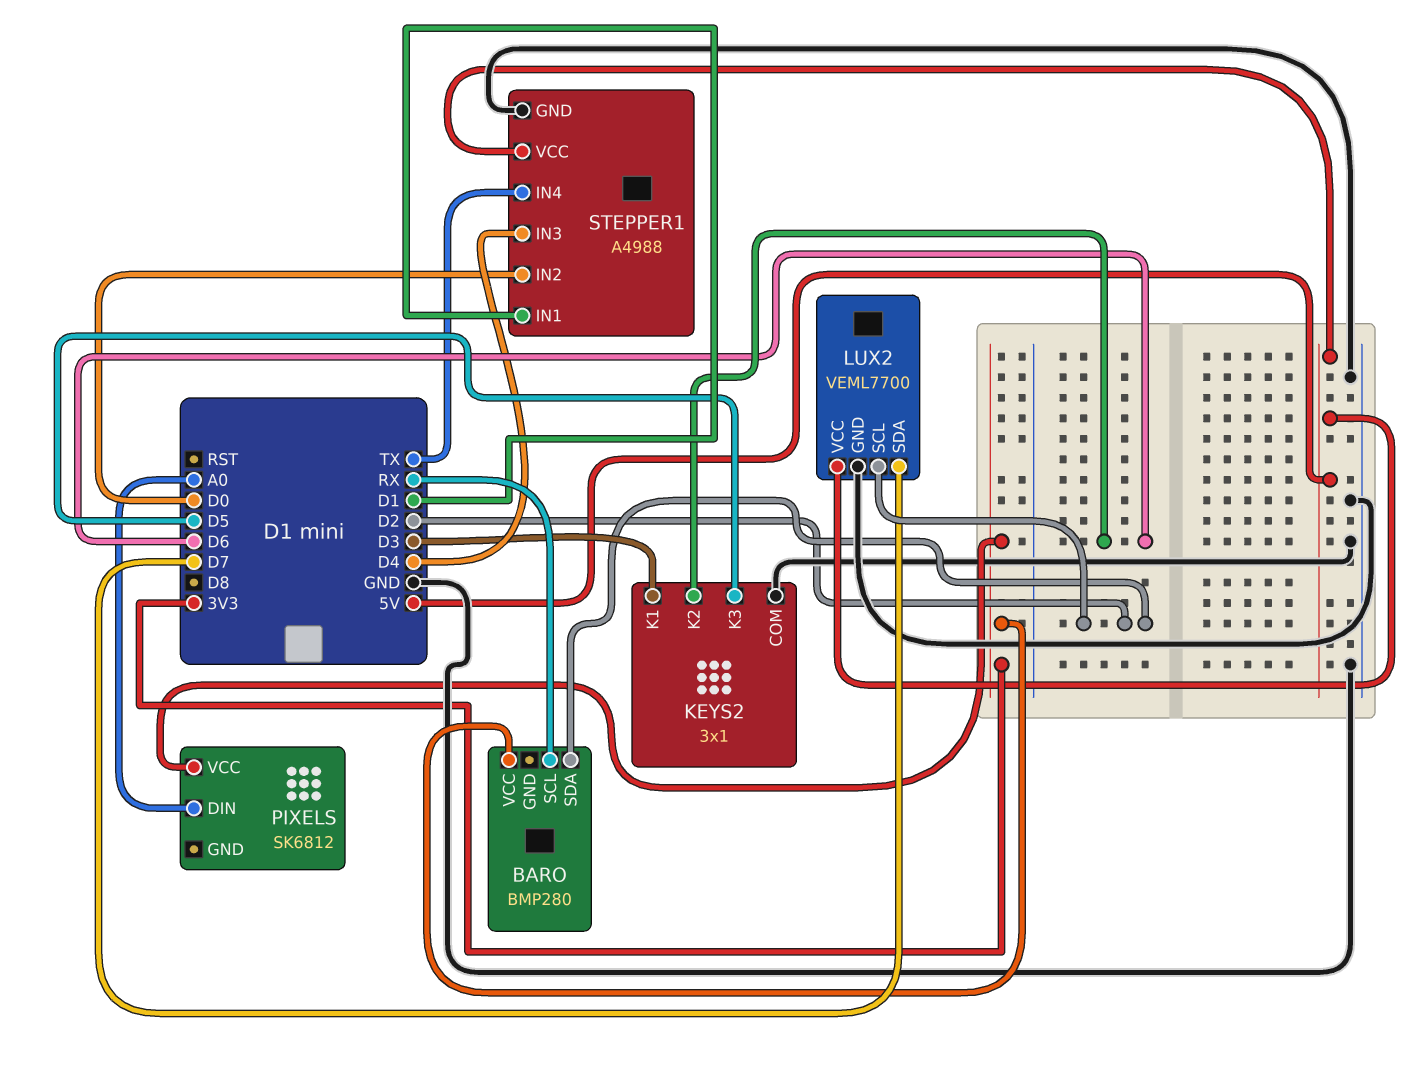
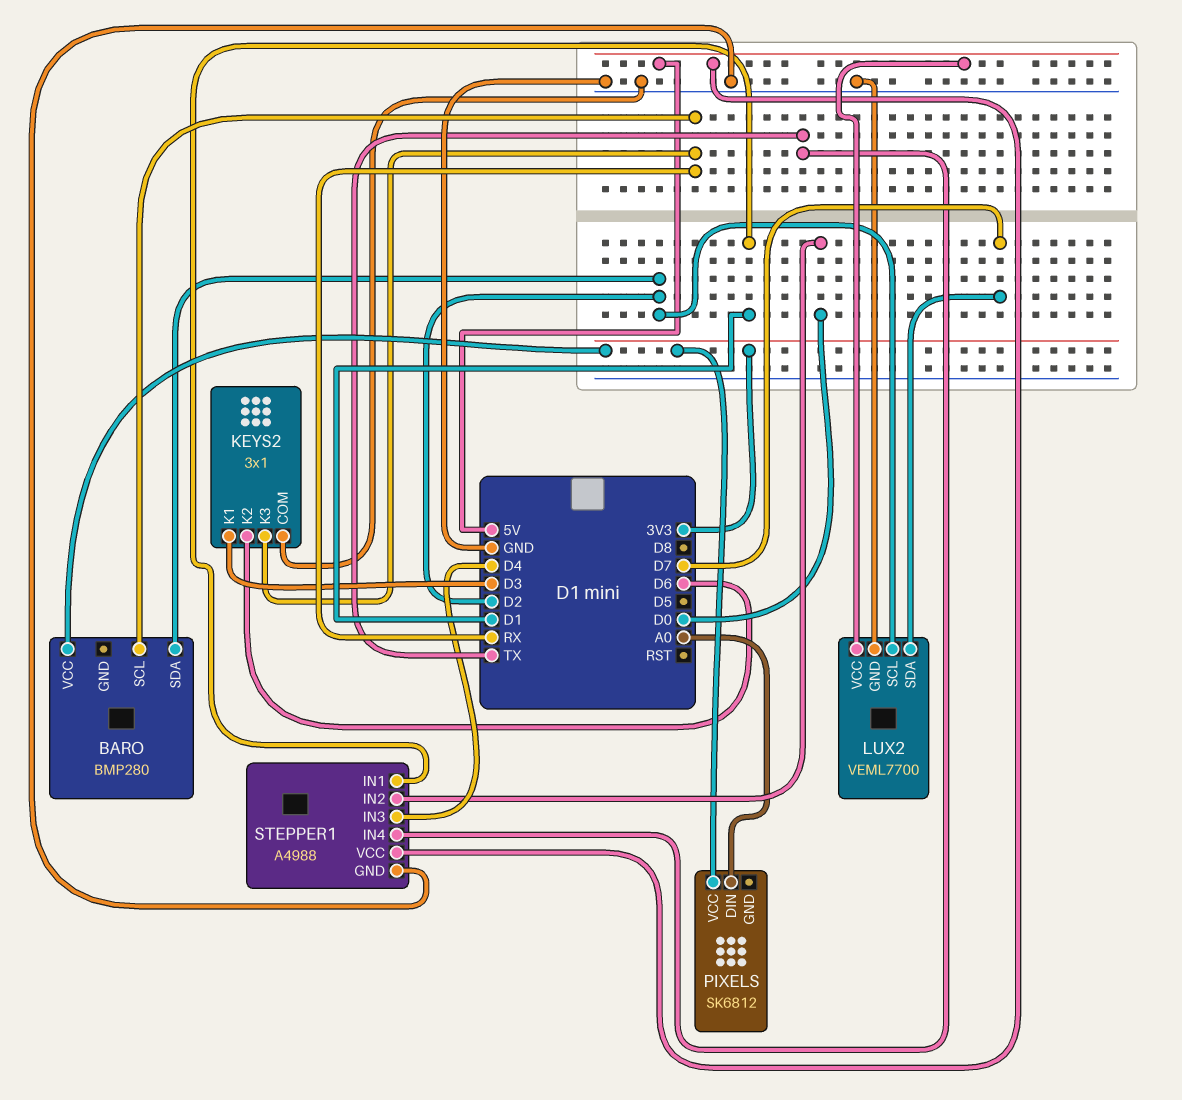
KEYS2 pin K3: D5 -> RX

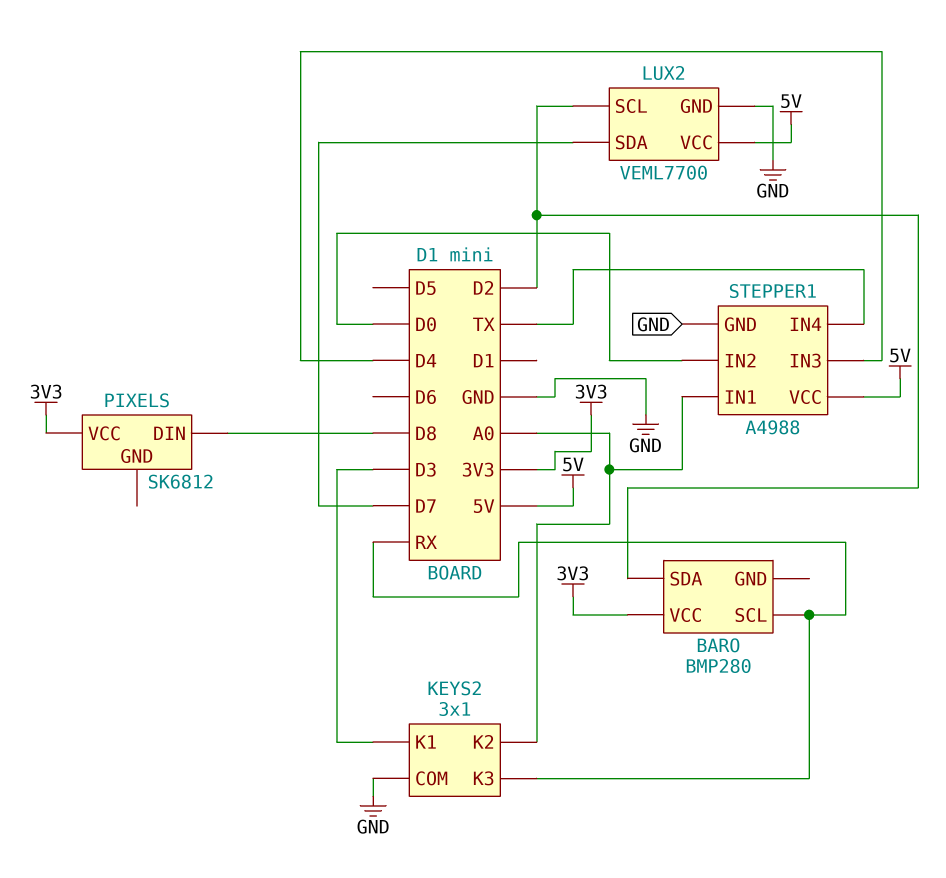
KEYS2 pin K2: D6 -> A0
PIXELS pin DIN: A0 -> D8
STEPPER1 pin IN1: D1 -> A0

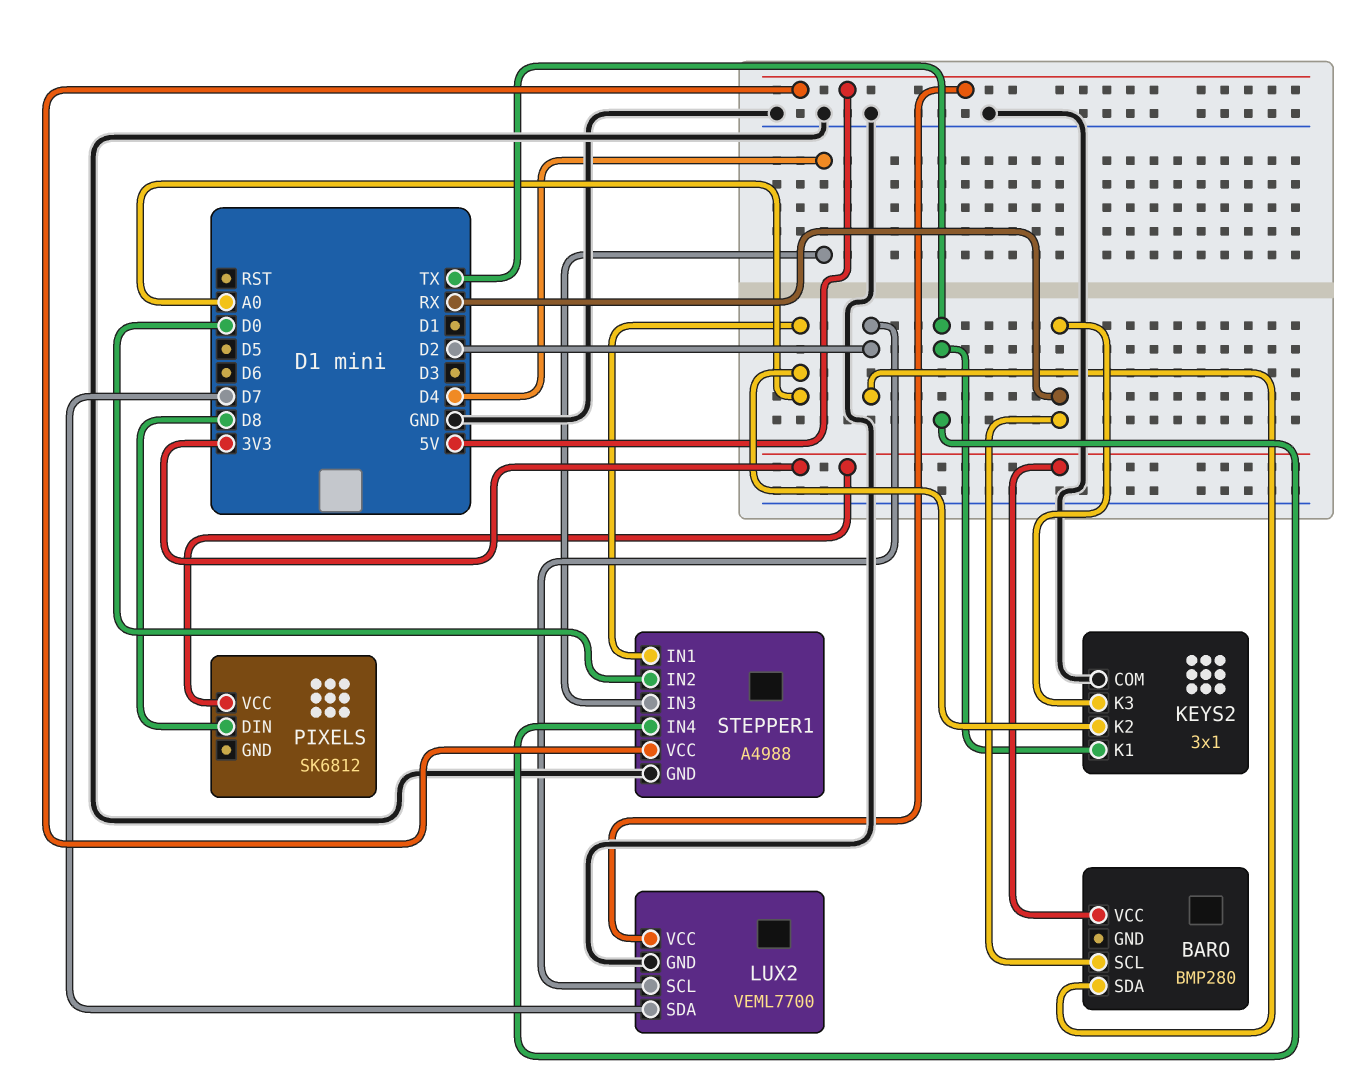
KEYS2 pin K1: D3 -> TX

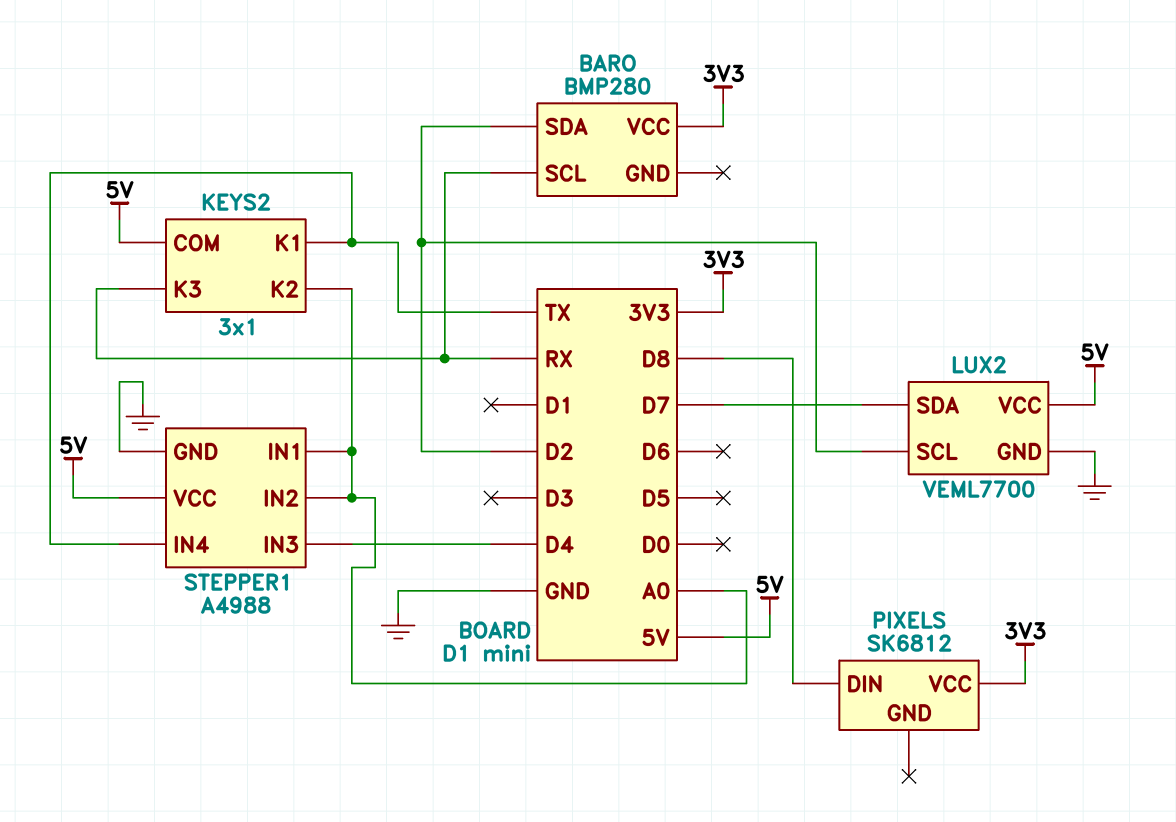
KEYS2 pin COM: GND -> 5V
STEPPER1 pin IN2: D0 -> A0

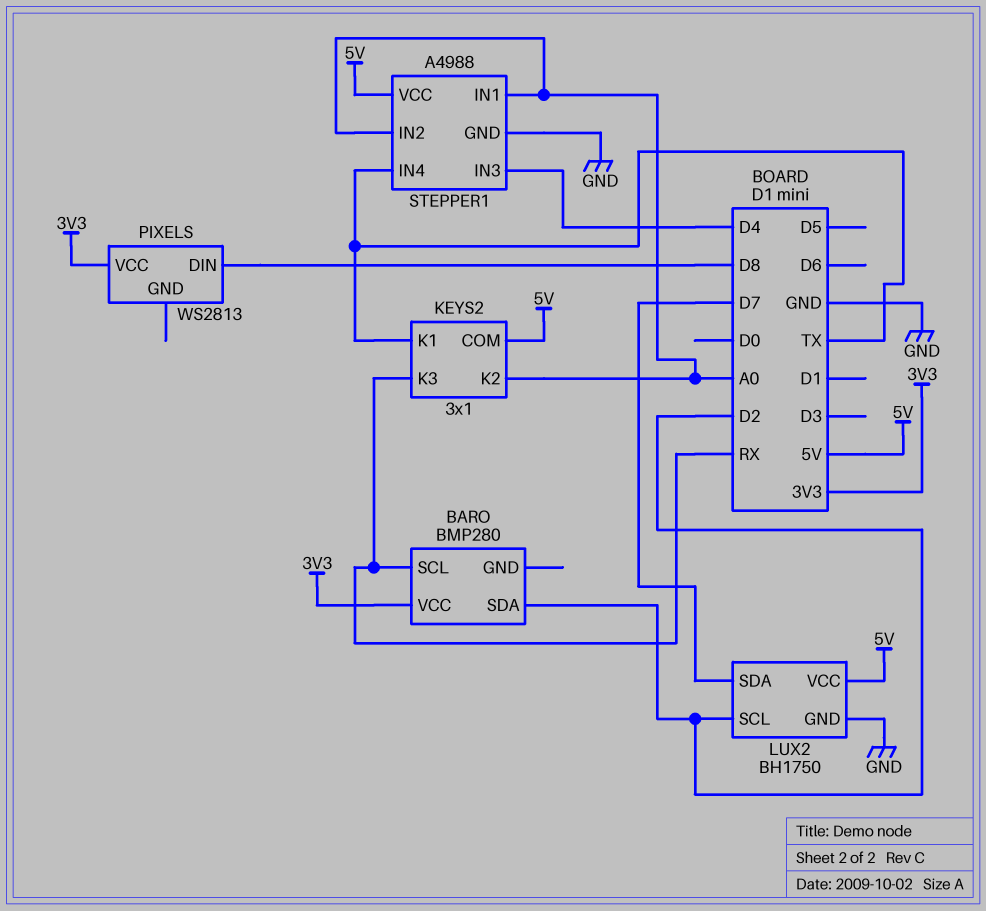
LUX2: VEML7700 -> BH1750
PIXELS: SK6812 -> WS2813

